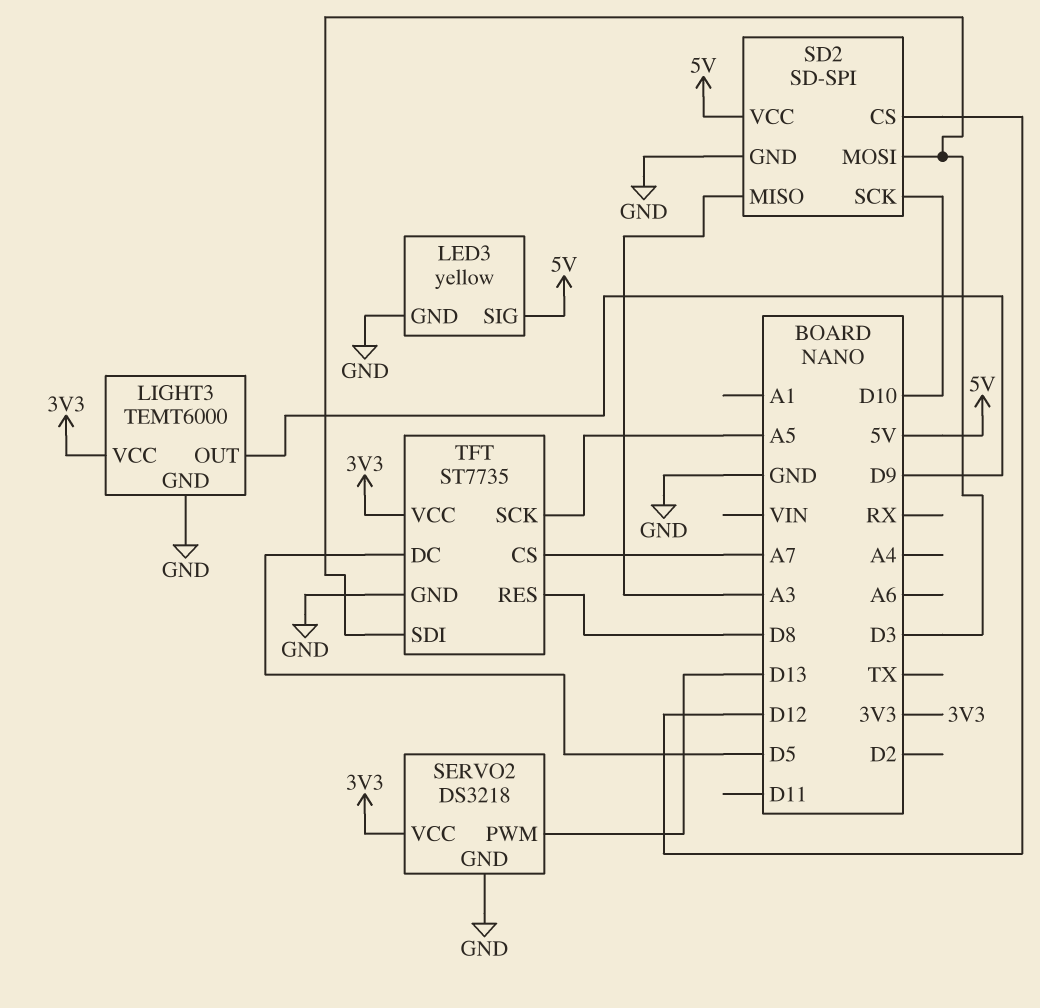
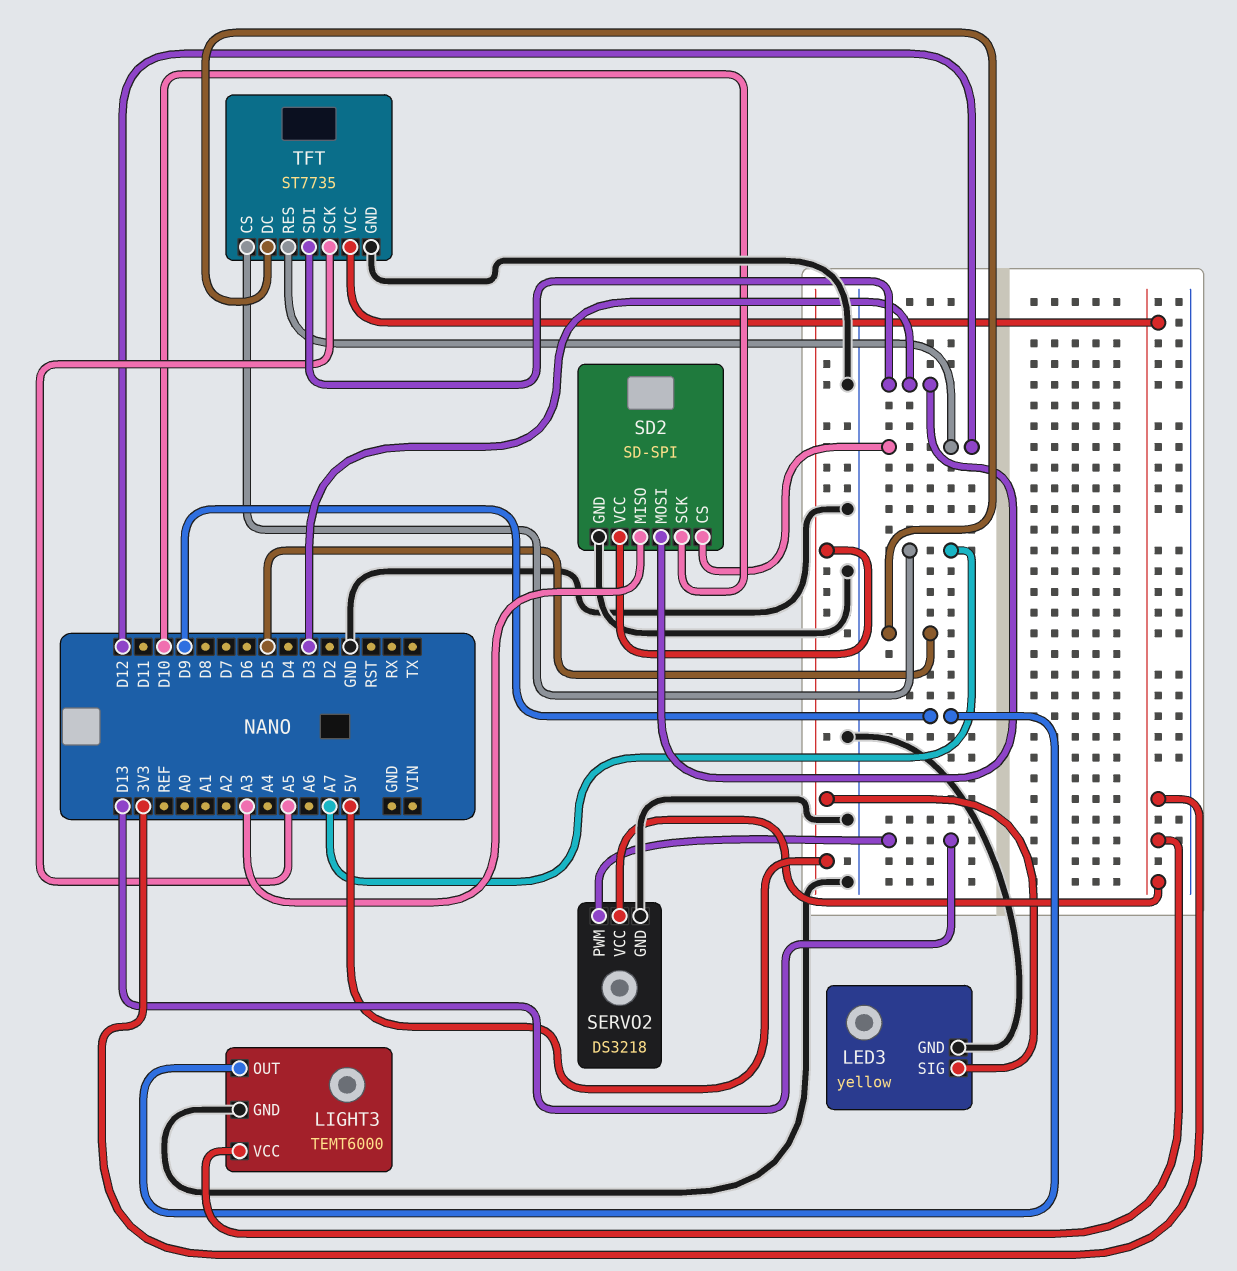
TFT pin RES: D8 -> D12

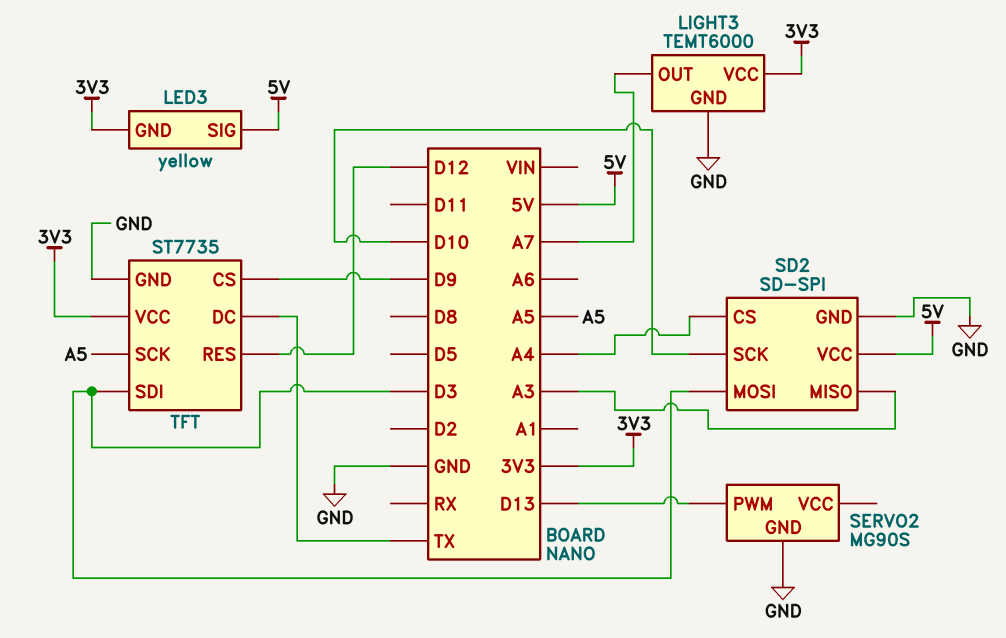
LED3 pin GND: GND -> 3V3
LIGHT3 pin OUT: D9 -> A7
SD2 pin CS: D12 -> A4
SERVO2: DS3218 -> MG90S
SERVO2 pin VCC: 3V3 -> none
TFT pin CS: A7 -> D9
TFT pin DC: D5 -> TX

